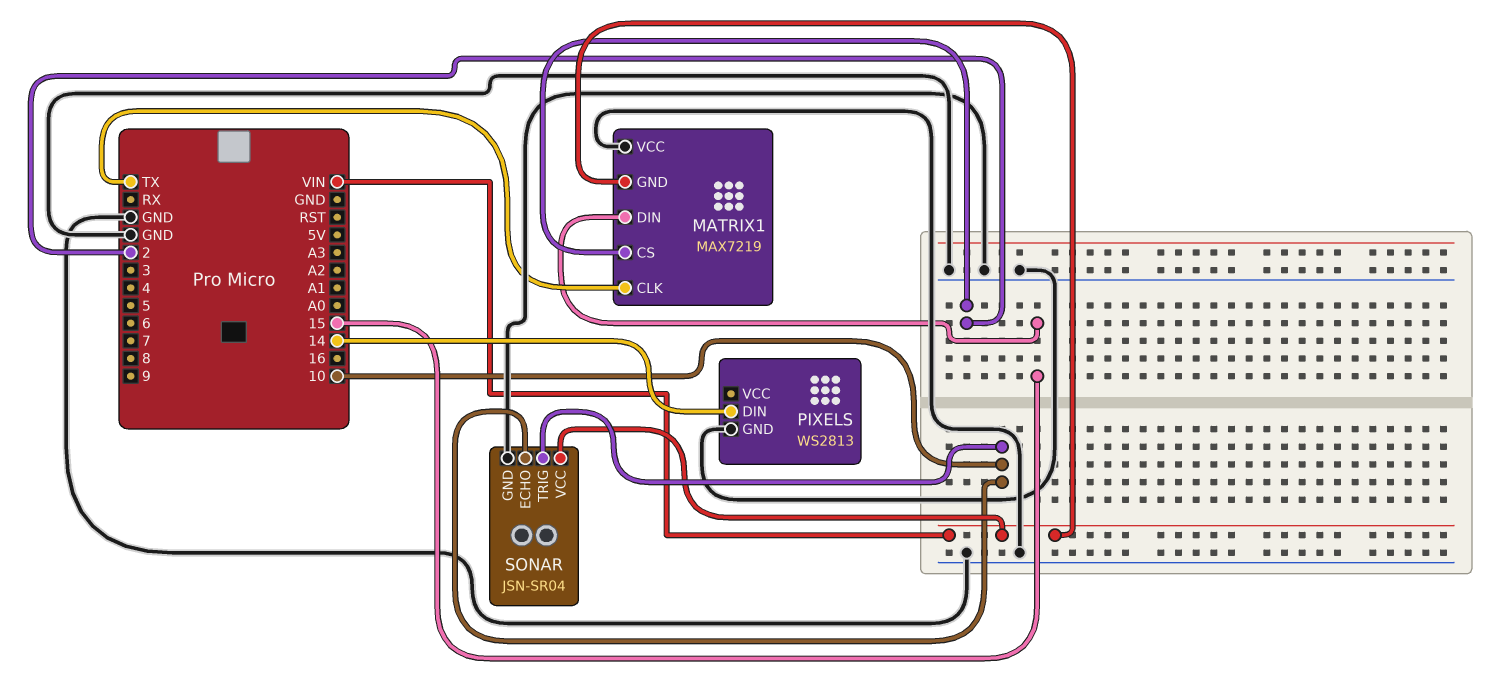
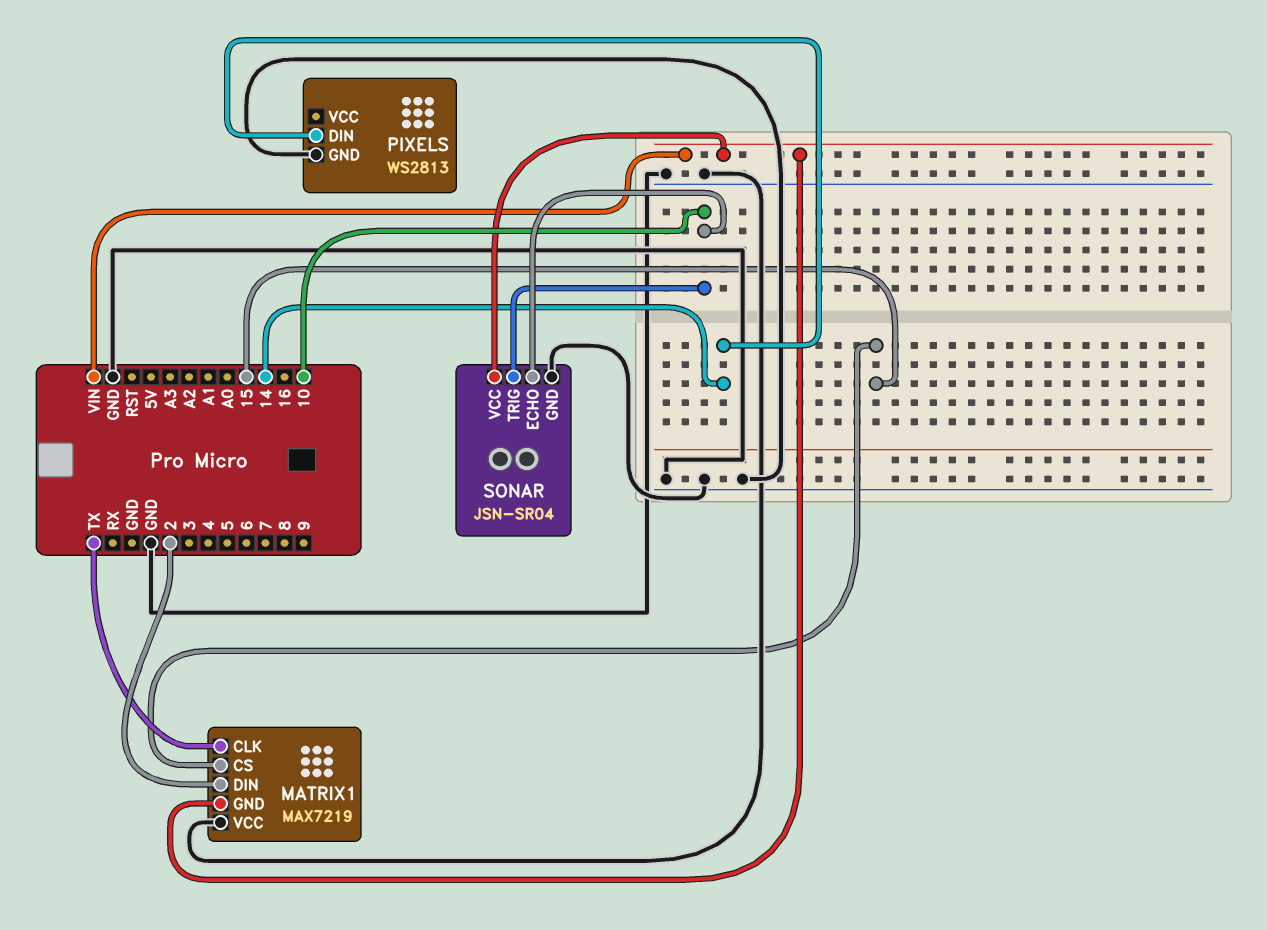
MATRIX1 pin CS: 2 -> 15
MATRIX1 pin DIN: 15 -> 2

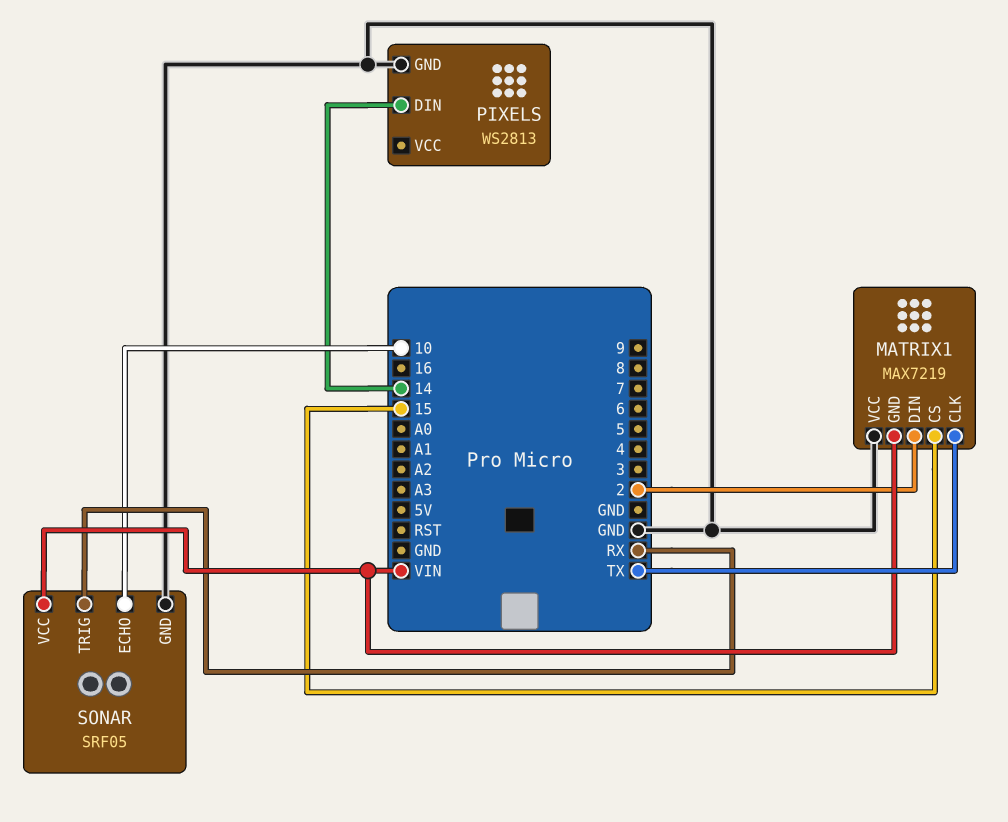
SONAR: JSN-SR04 -> SRF05
SONAR pin TRIG: 10 -> RX

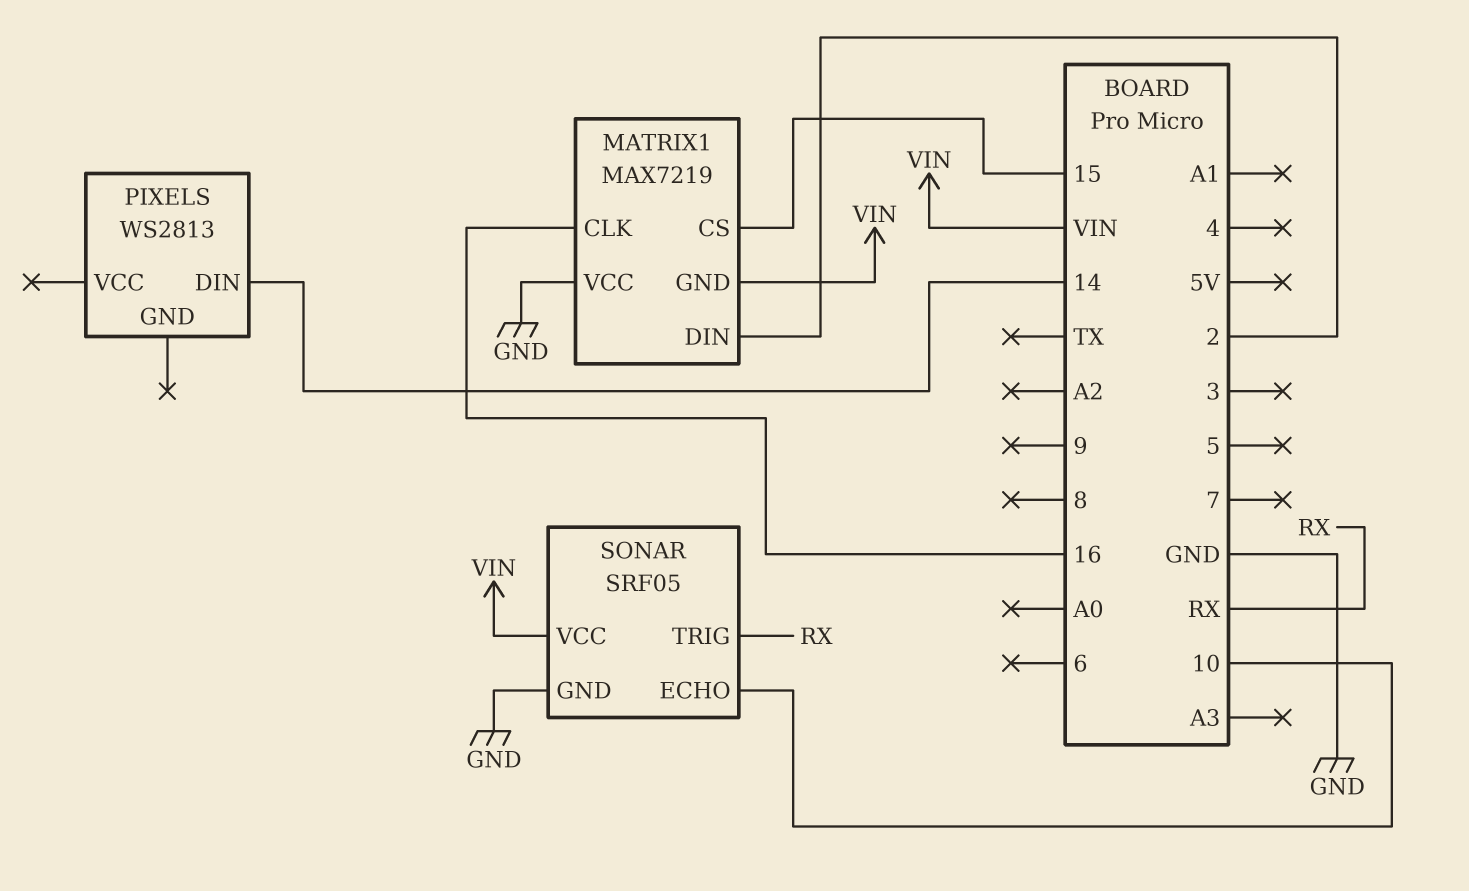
MATRIX1 pin CLK: TX -> 16
PIXELS pin GND: GND -> none

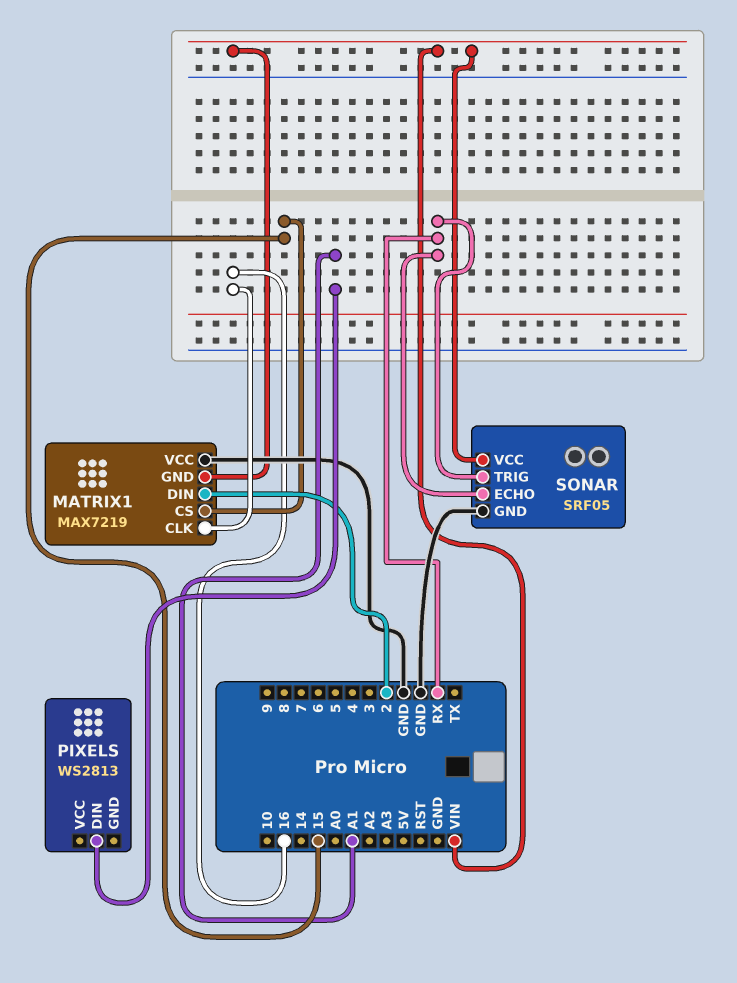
PIXELS pin DIN: 14 -> A1
SONAR pin ECHO: 10 -> RX

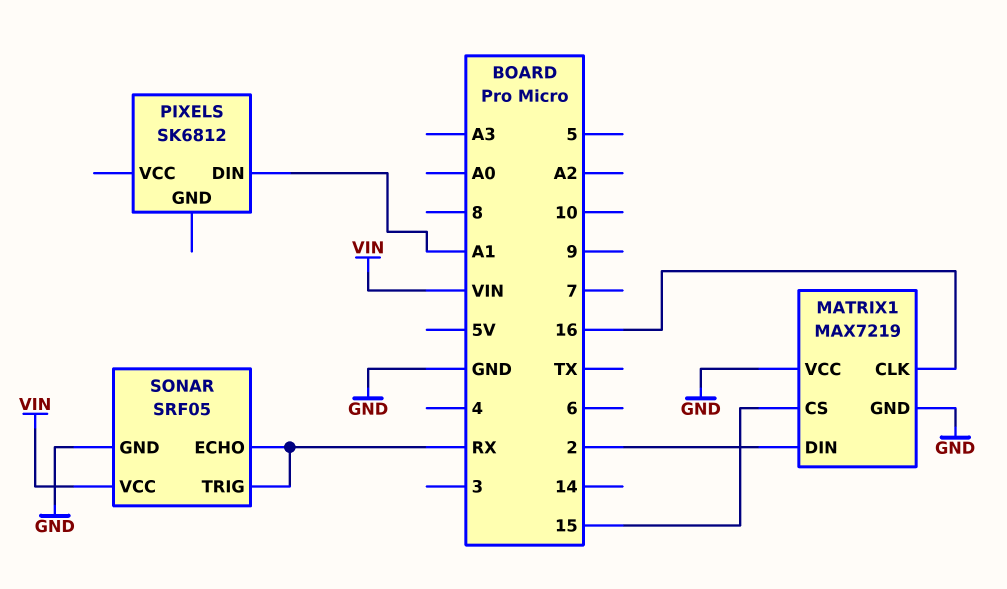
MATRIX1 pin GND: VIN -> GND
PIXELS: WS2813 -> SK6812

